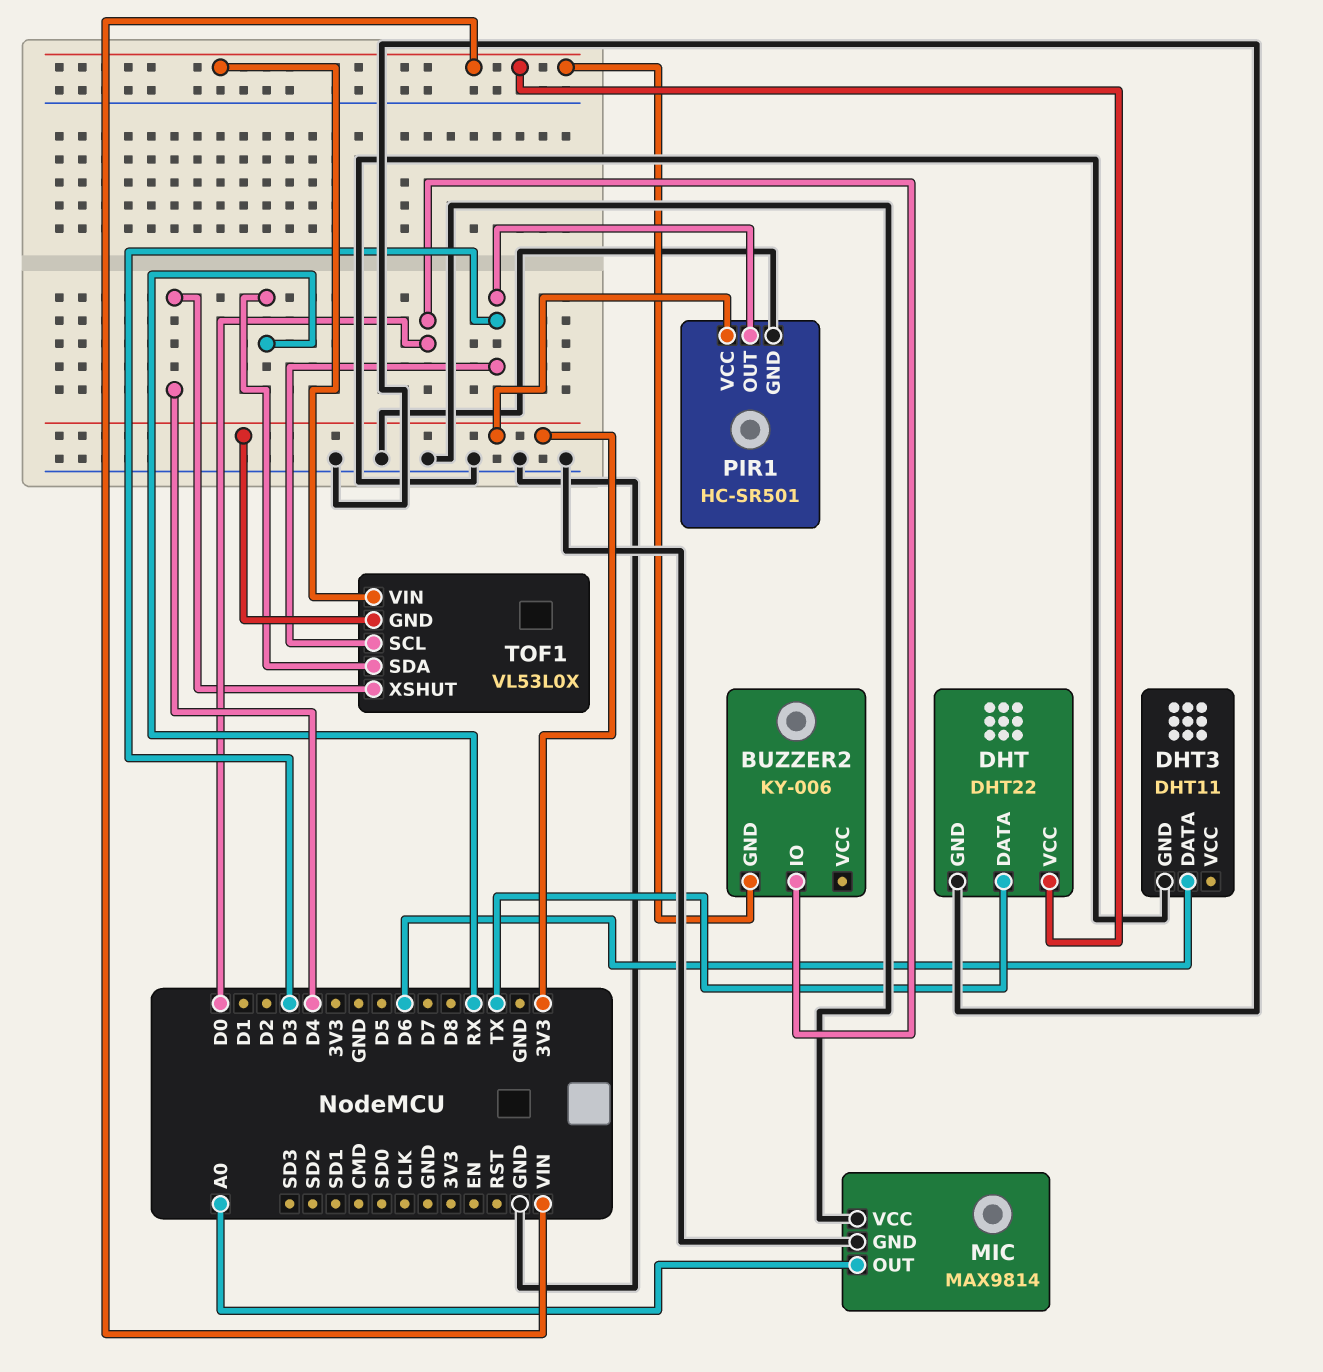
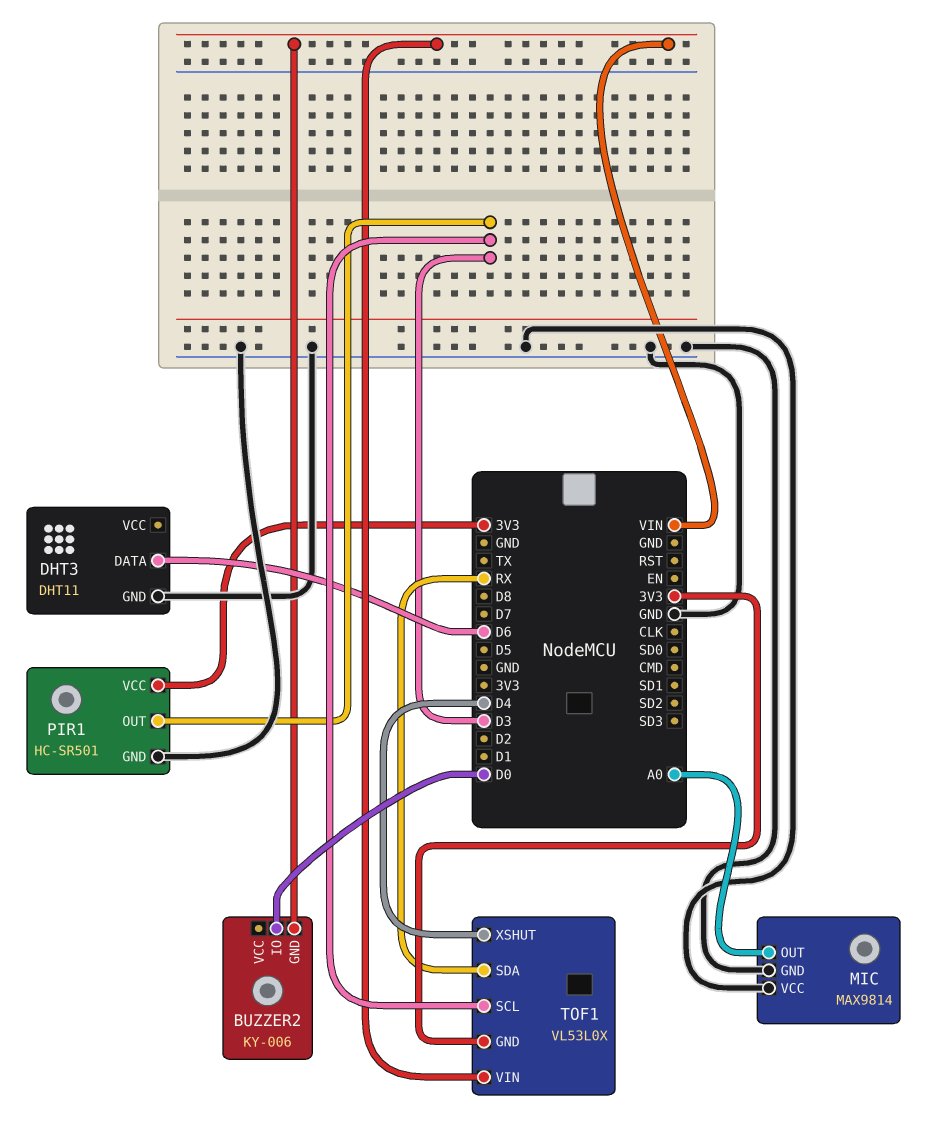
DHT: DHT22 -> none
DHT pin DATA: TX -> none
DHT pin GND: GND -> none
DHT pin VCC: VIN -> none

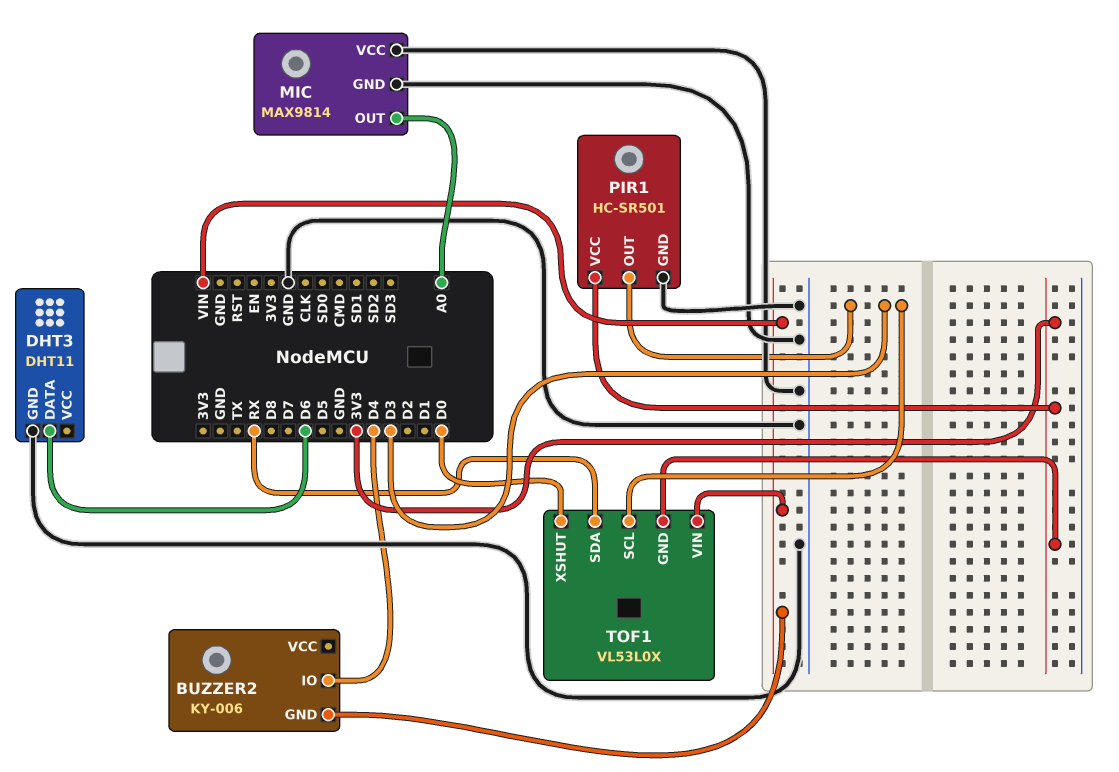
BUZZER2 pin IO: D0 -> D4
TOF1 pin XSHUT: D4 -> D0

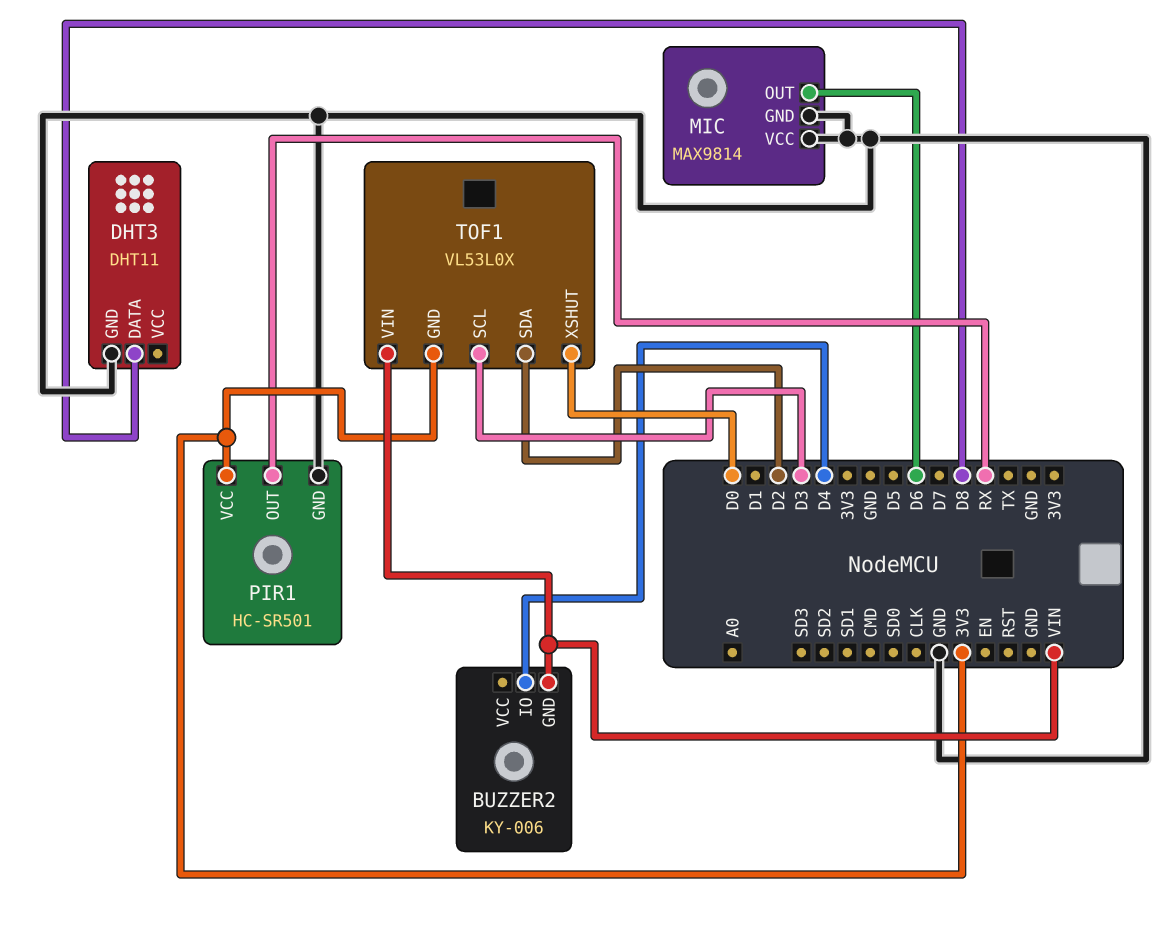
DHT3 pin DATA: D6 -> D8
MIC pin OUT: A0 -> D6
PIR1 pin OUT: D3 -> RX
TOF1 pin SDA: RX -> D2

